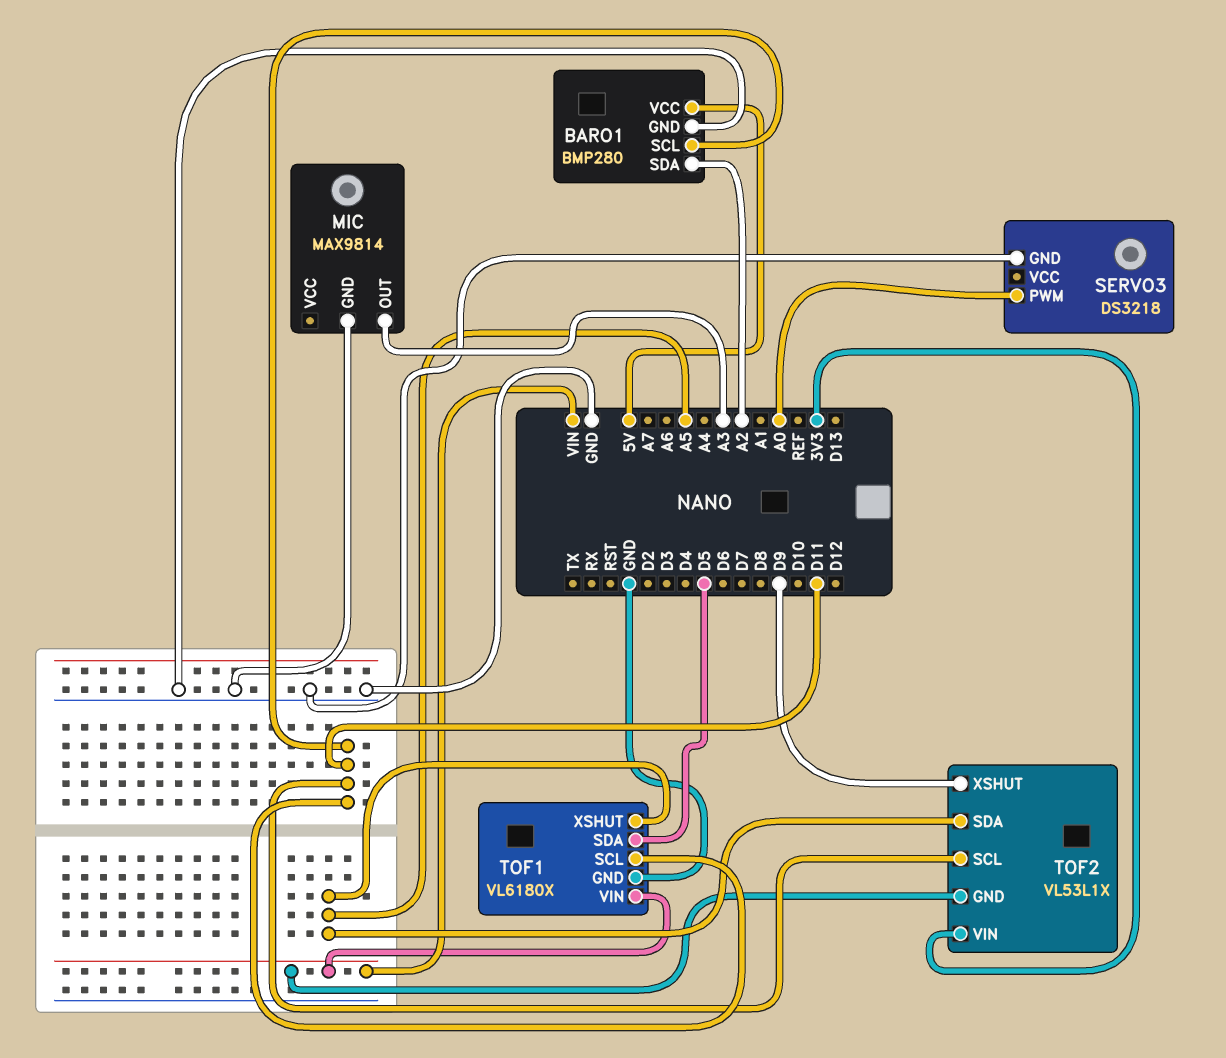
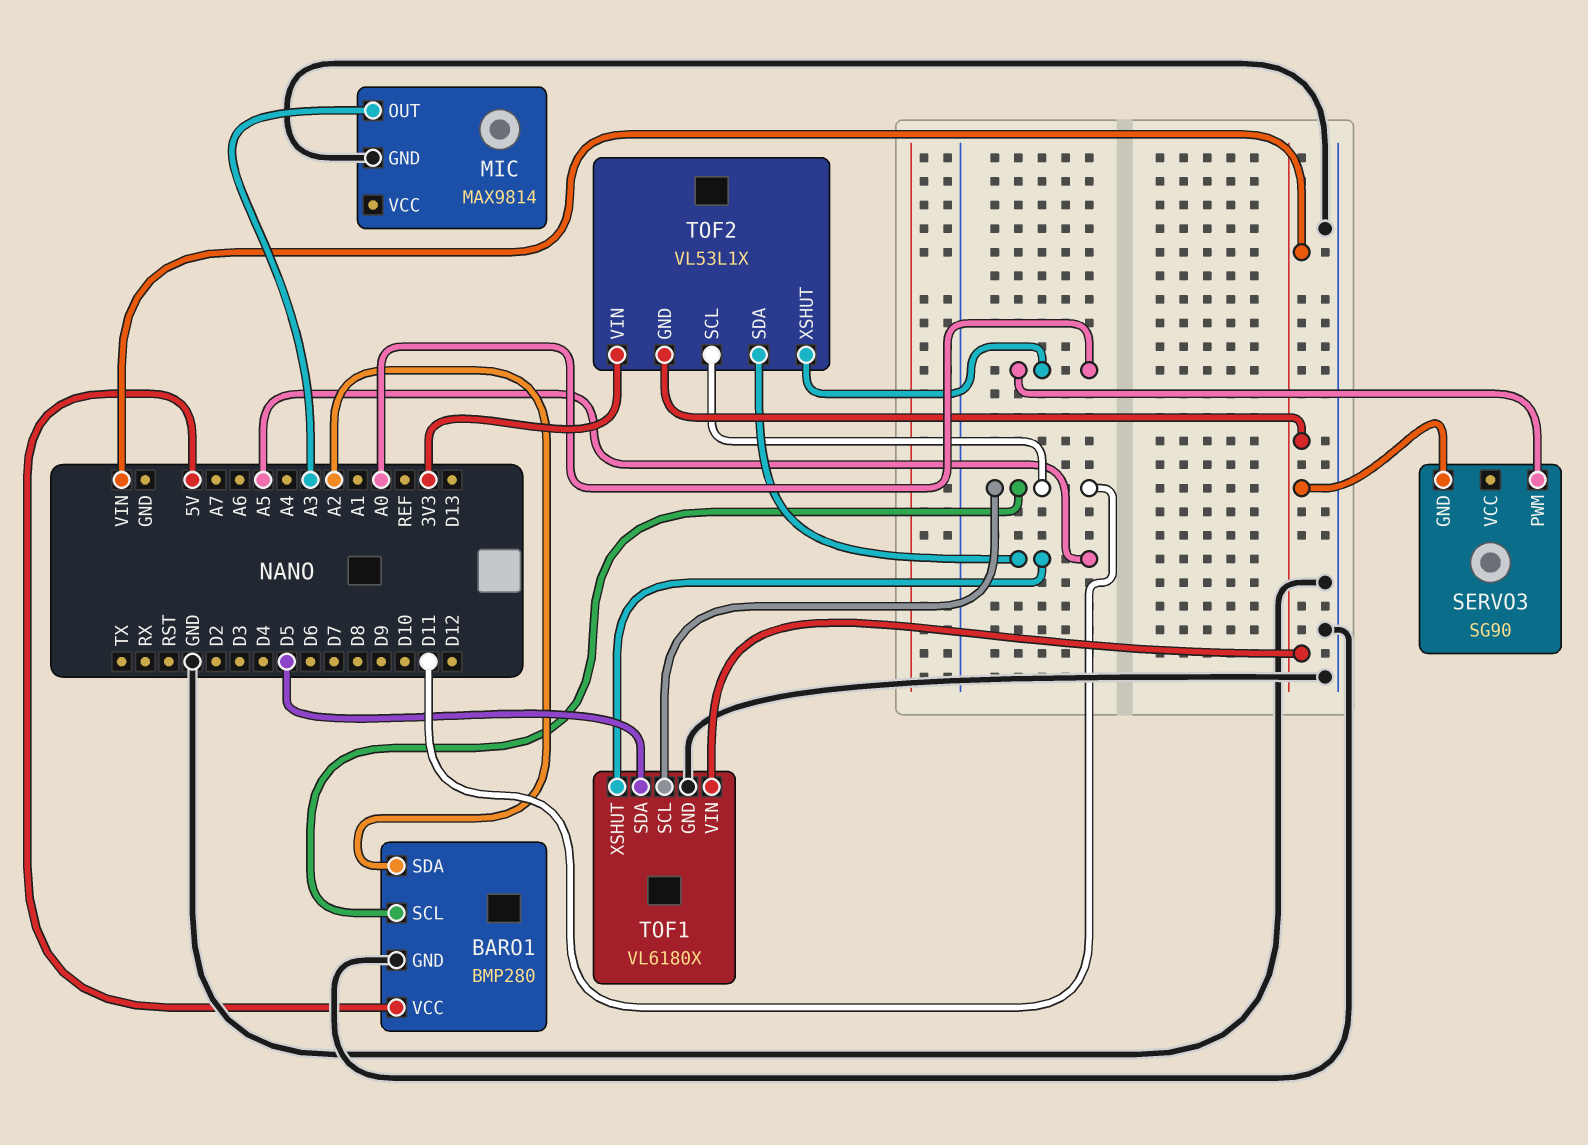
SERVO3: DS3218 -> SG90
SERVO3 pin GND: GND -> VIN
TOF2 pin XSHUT: D9 -> A0

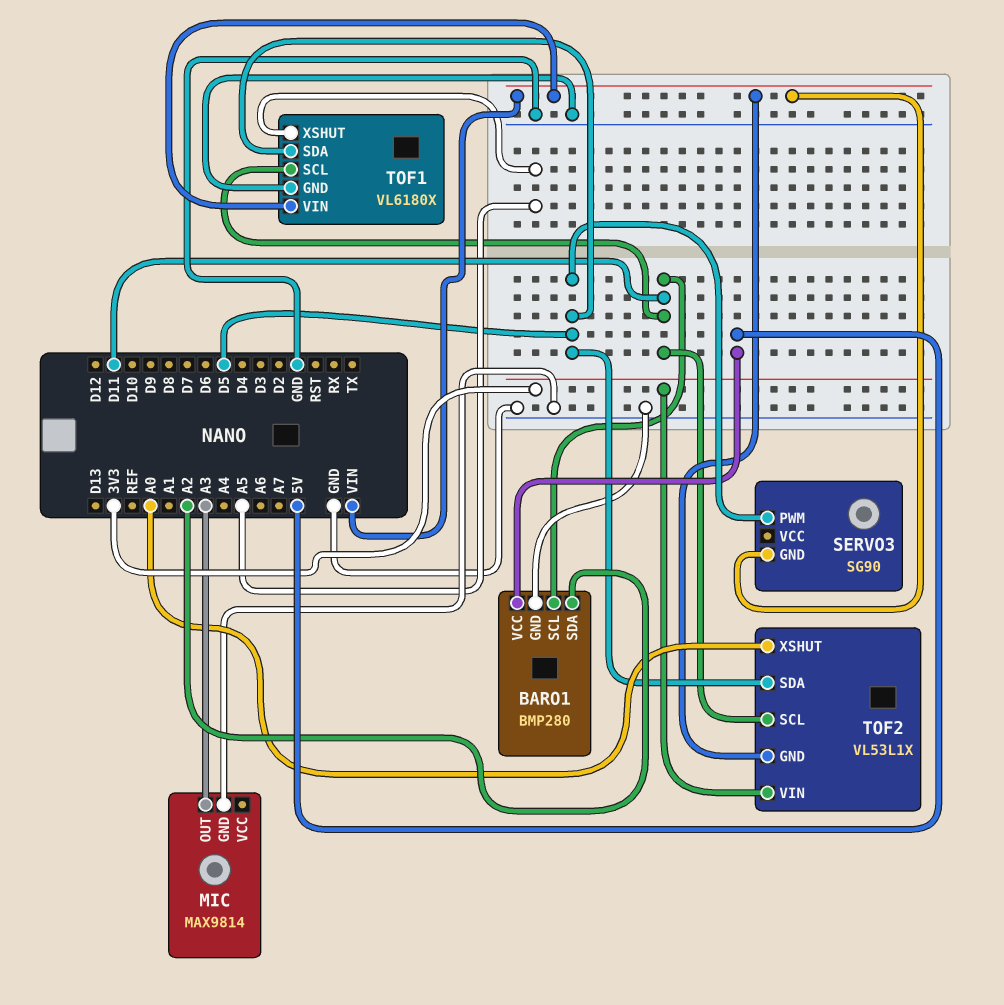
SERVO3 pin PWM: A0 -> D5
TOF2 pin SDA: A5 -> D5

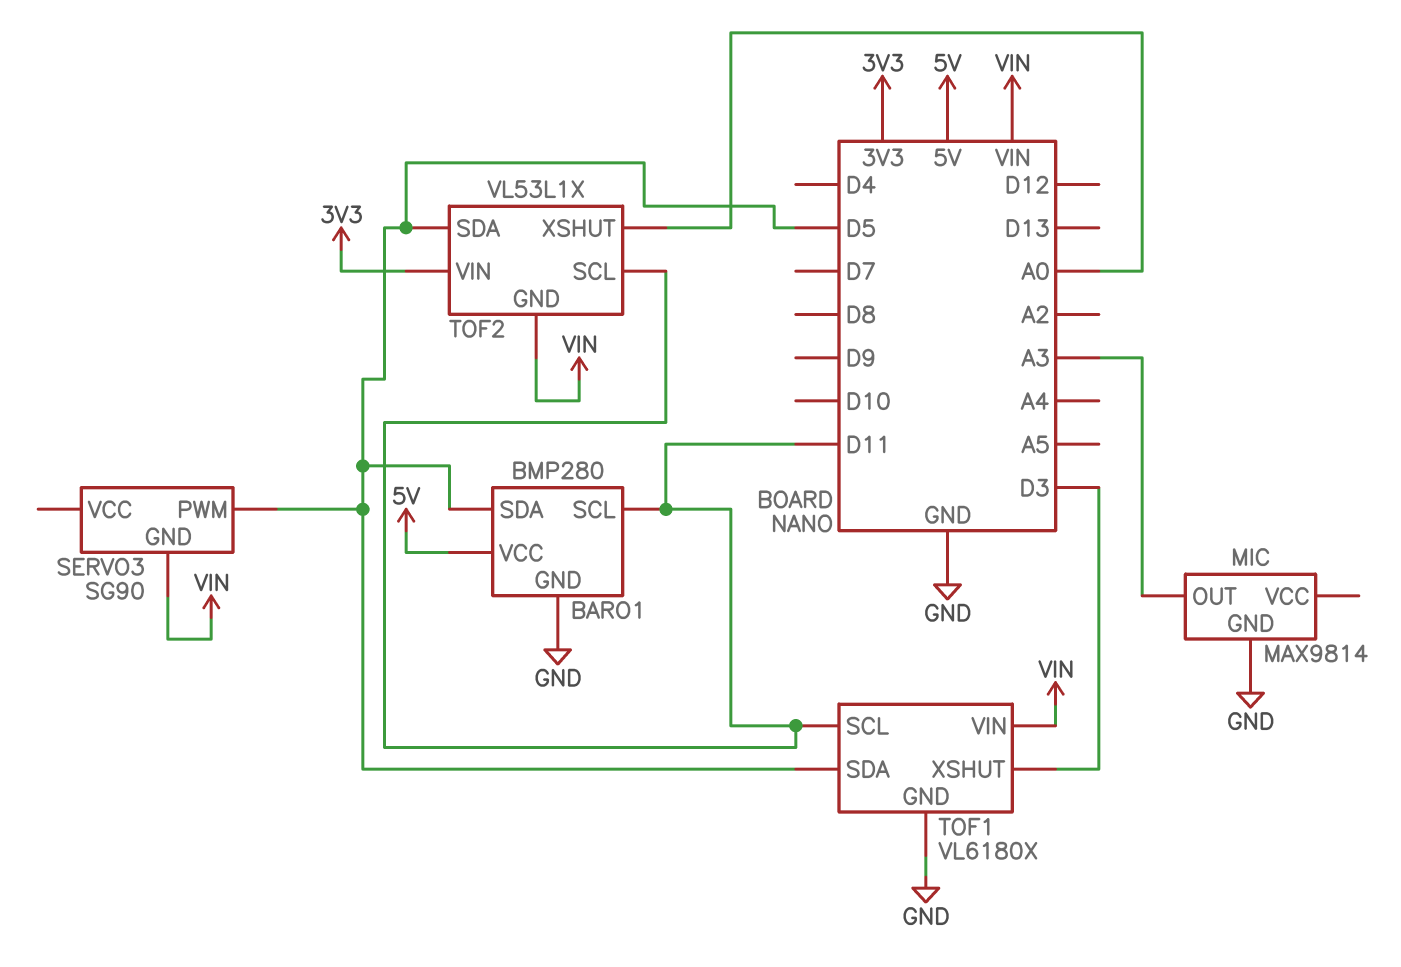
BARO1 pin SDA: A2 -> D5
TOF1 pin XSHUT: A5 -> D3

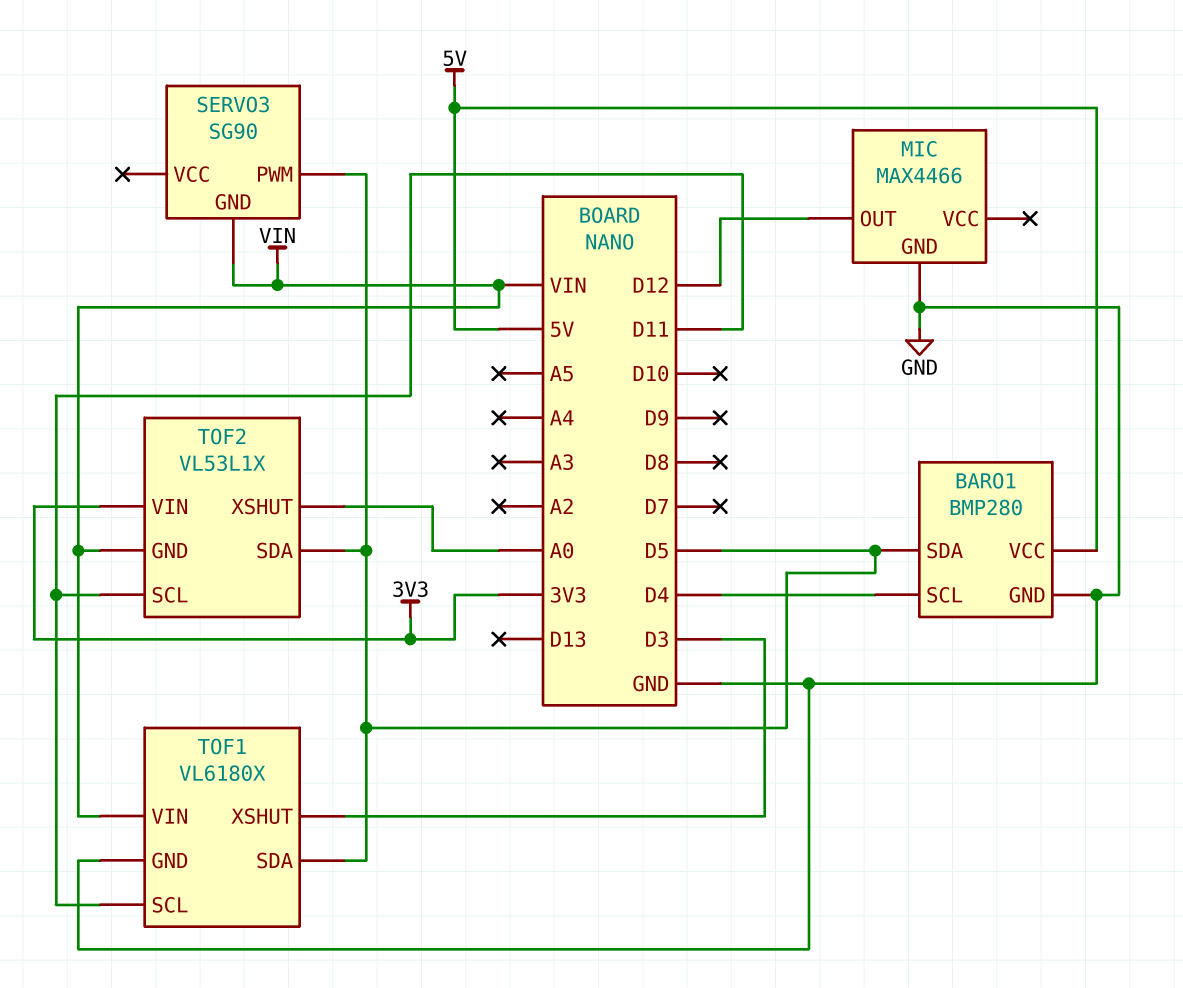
BARO1 pin SCL: D11 -> D4
MIC: MAX9814 -> MAX4466
MIC pin OUT: A3 -> D12

